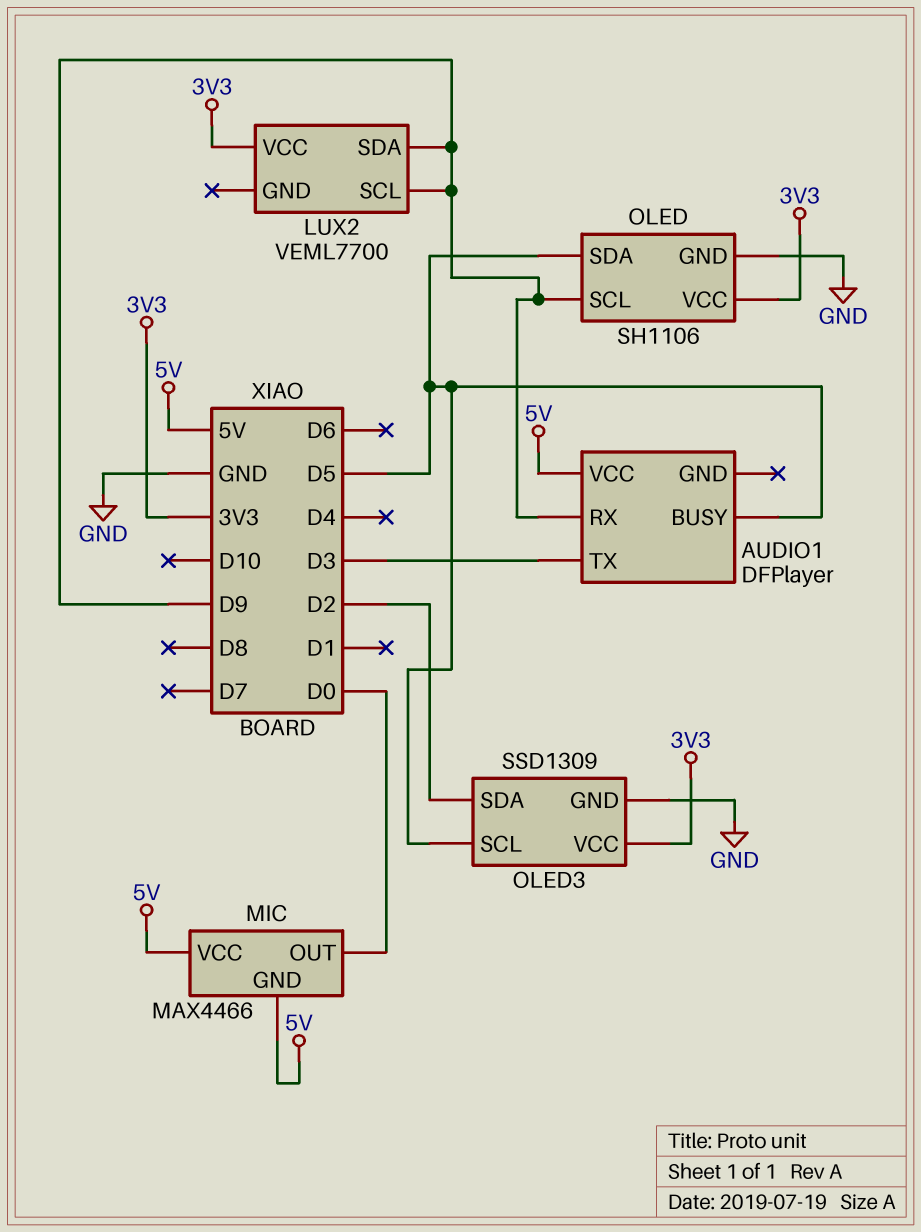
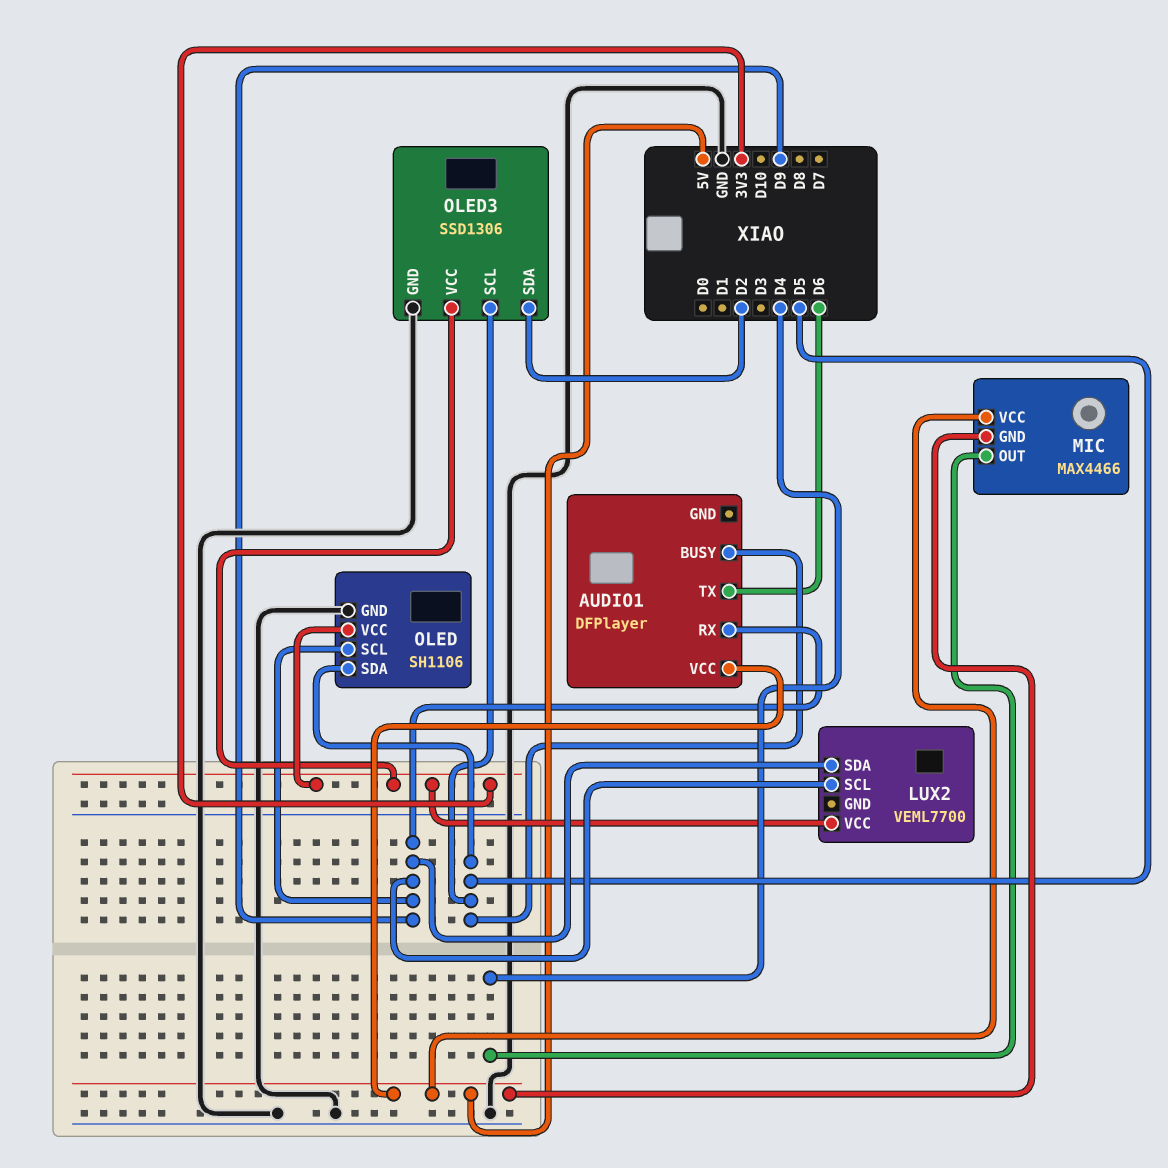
AUDIO1 pin TX: D3 -> D6
MIC pin OUT: D0 -> D4
OLED3: SSD1309 -> SSD1306

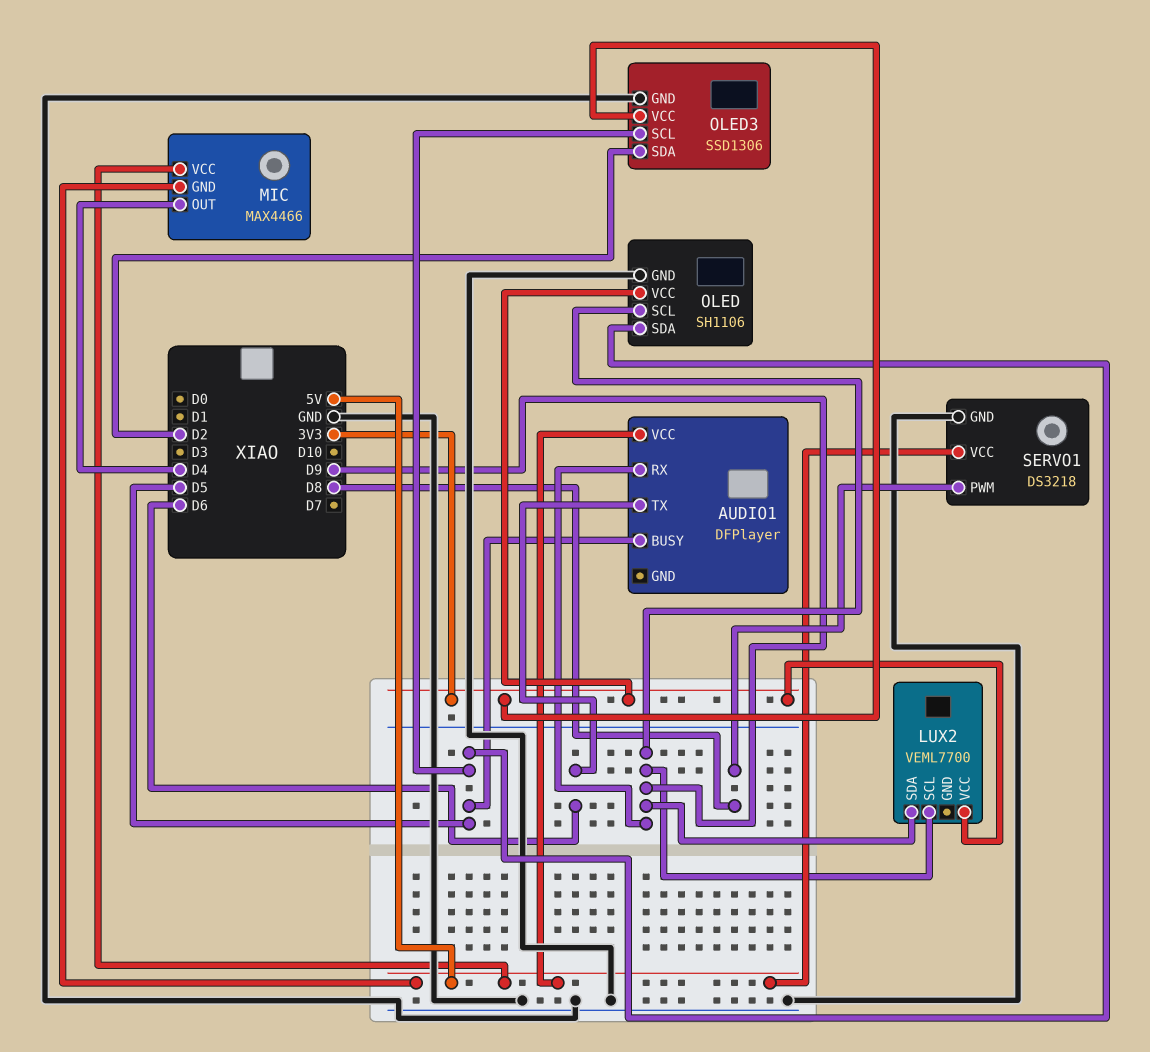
SERVO1: none -> DS3218
SERVO1 pin GND: none -> GND
SERVO1 pin PWM: none -> D8
SERVO1 pin VCC: none -> 5V

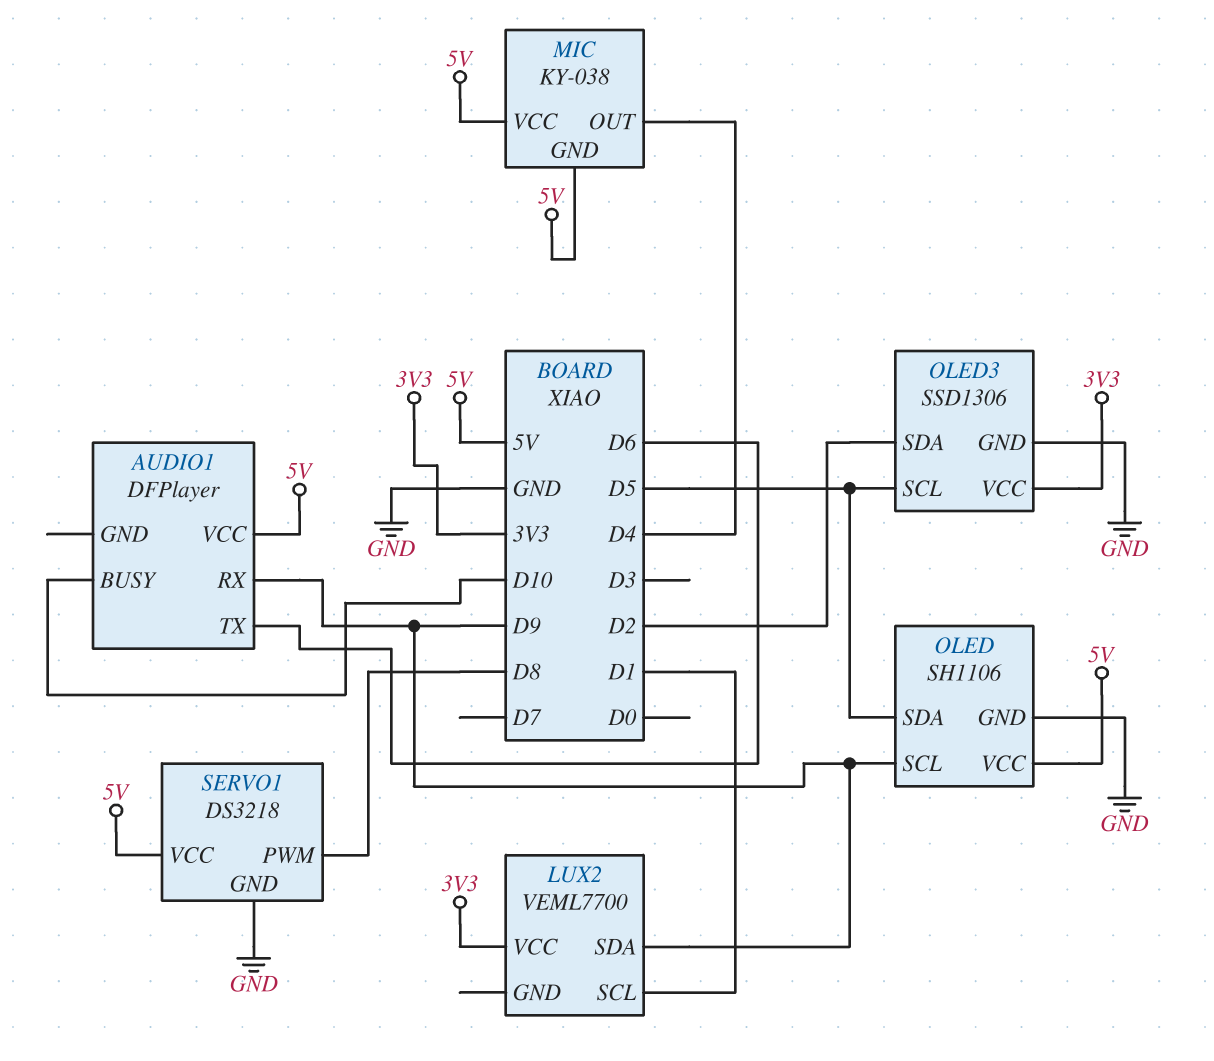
AUDIO1 pin BUSY: D5 -> D10
LUX2 pin SCL: D9 -> D1
MIC: MAX4466 -> KY-038
OLED pin VCC: 3V3 -> 5V

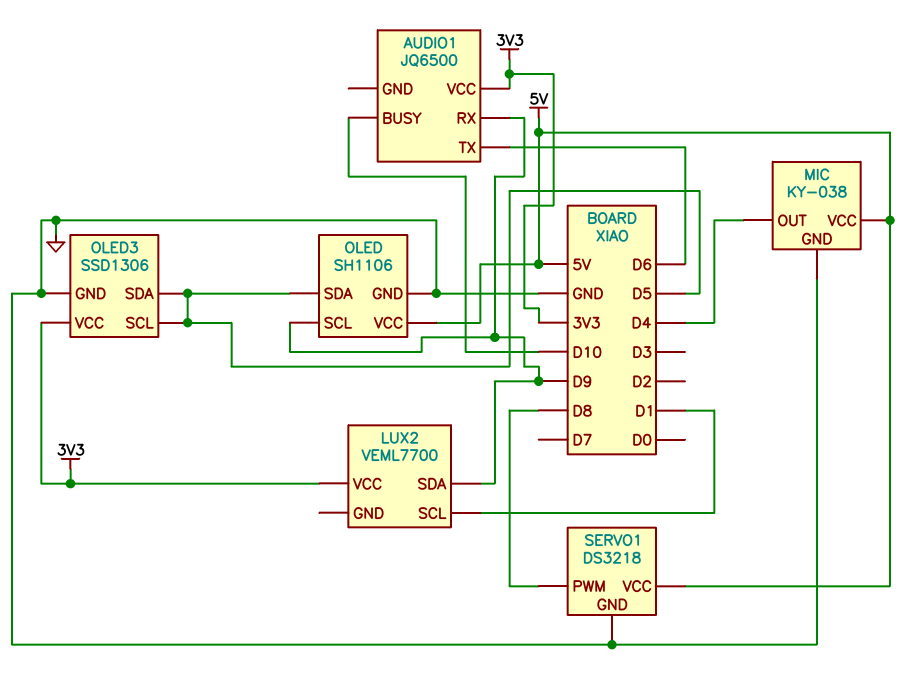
AUDIO1: DFPlayer -> JQ6500
AUDIO1 pin VCC: 5V -> 3V3
MIC pin GND: 5V -> GND
OLED3 pin SDA: D2 -> D5

